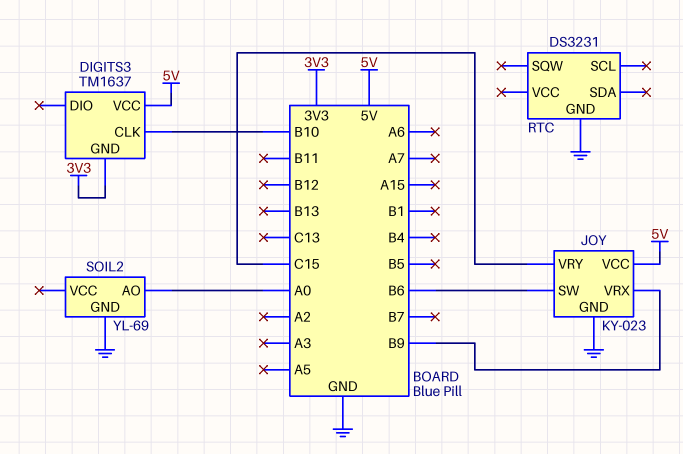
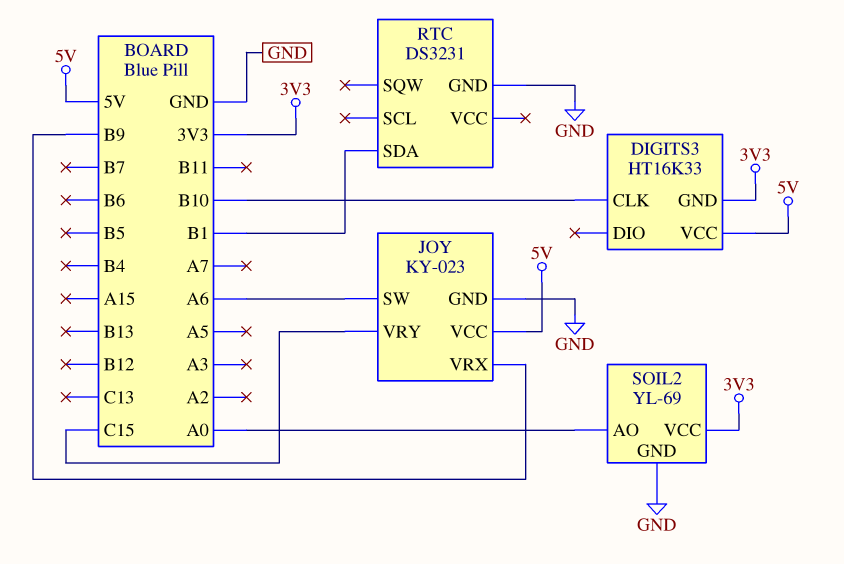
DIGITS3: TM1637 -> HT16K33
JOY pin SW: B6 -> A6
RTC pin SDA: none -> B1
SOIL2 pin VCC: none -> 3V3

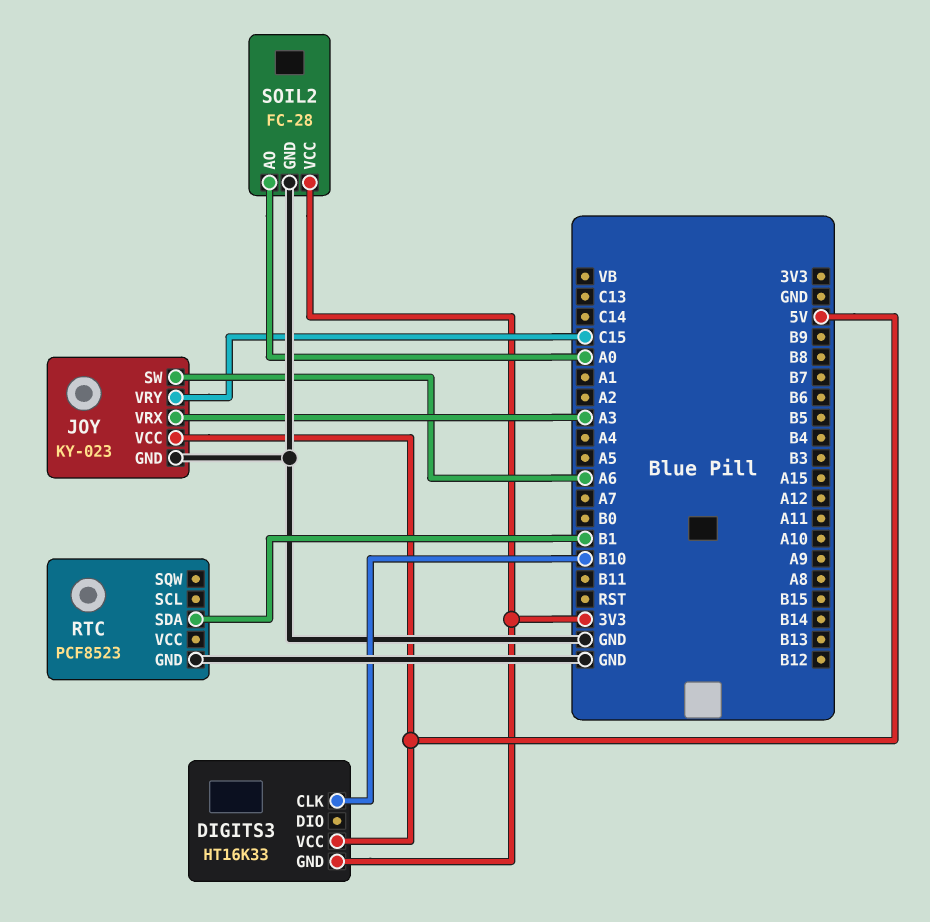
JOY pin VRX: B9 -> A3
RTC: DS3231 -> PCF8523
SOIL2: YL-69 -> FC-28

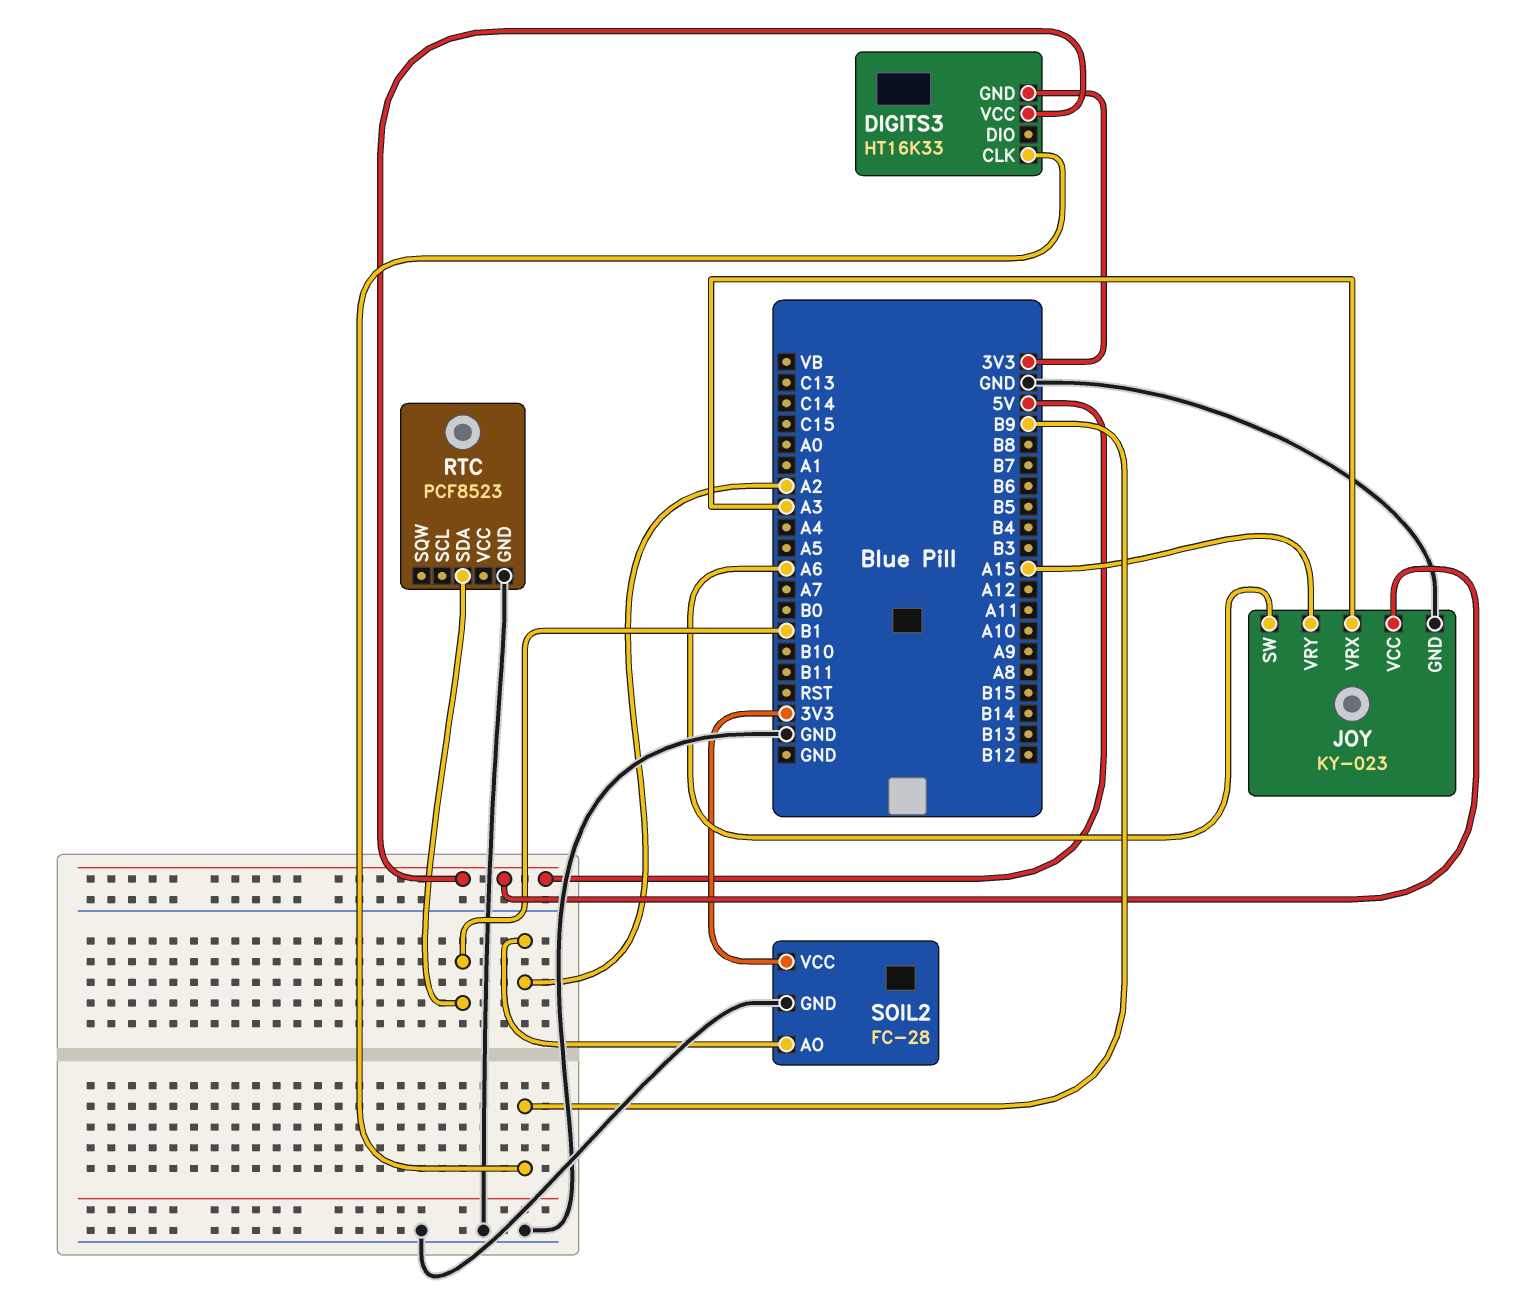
DIGITS3 pin CLK: B10 -> B9
JOY pin VRY: C15 -> A15
SOIL2 pin AO: A0 -> A2

